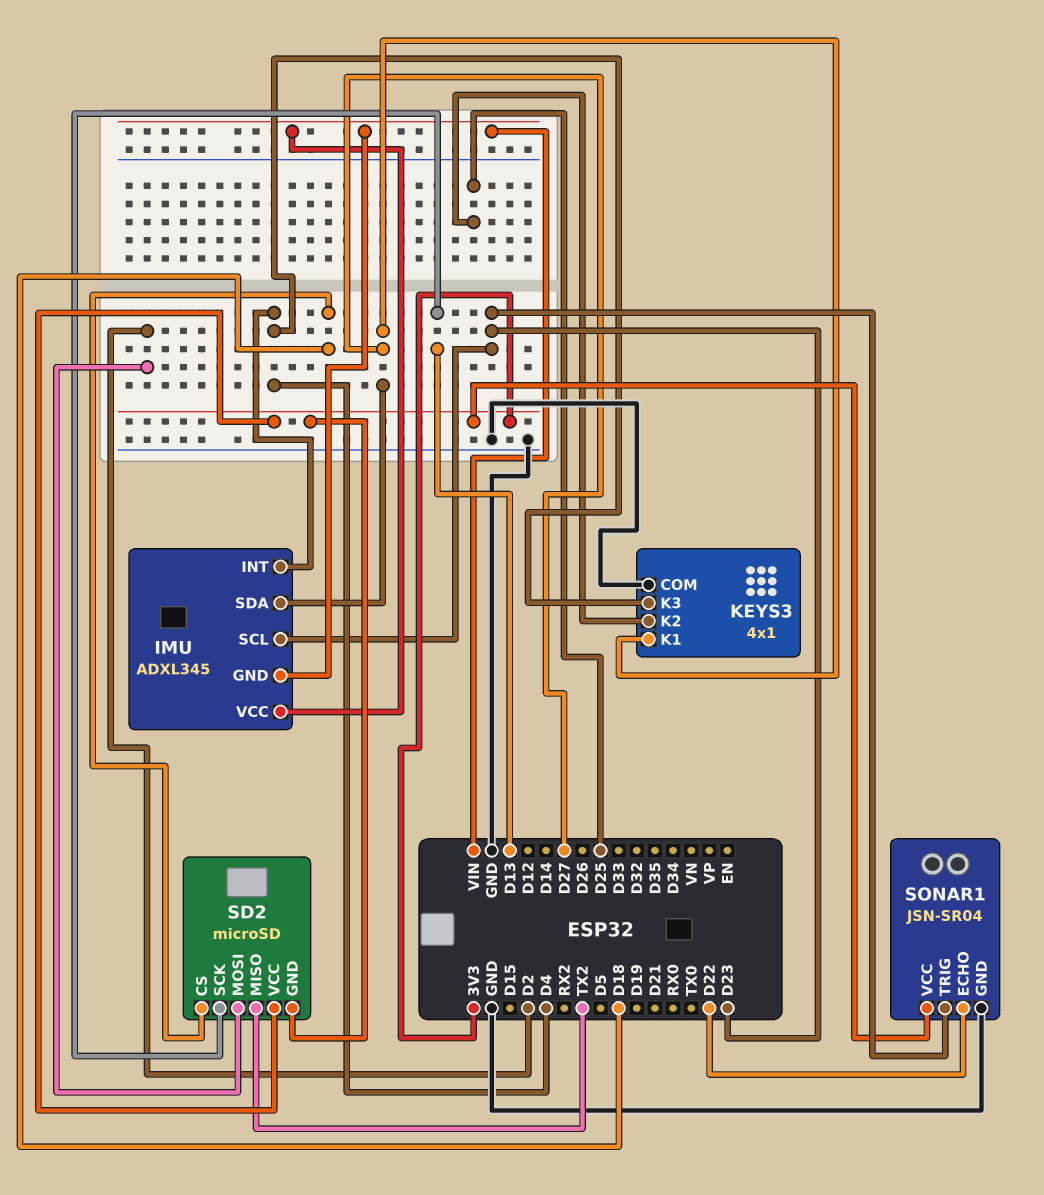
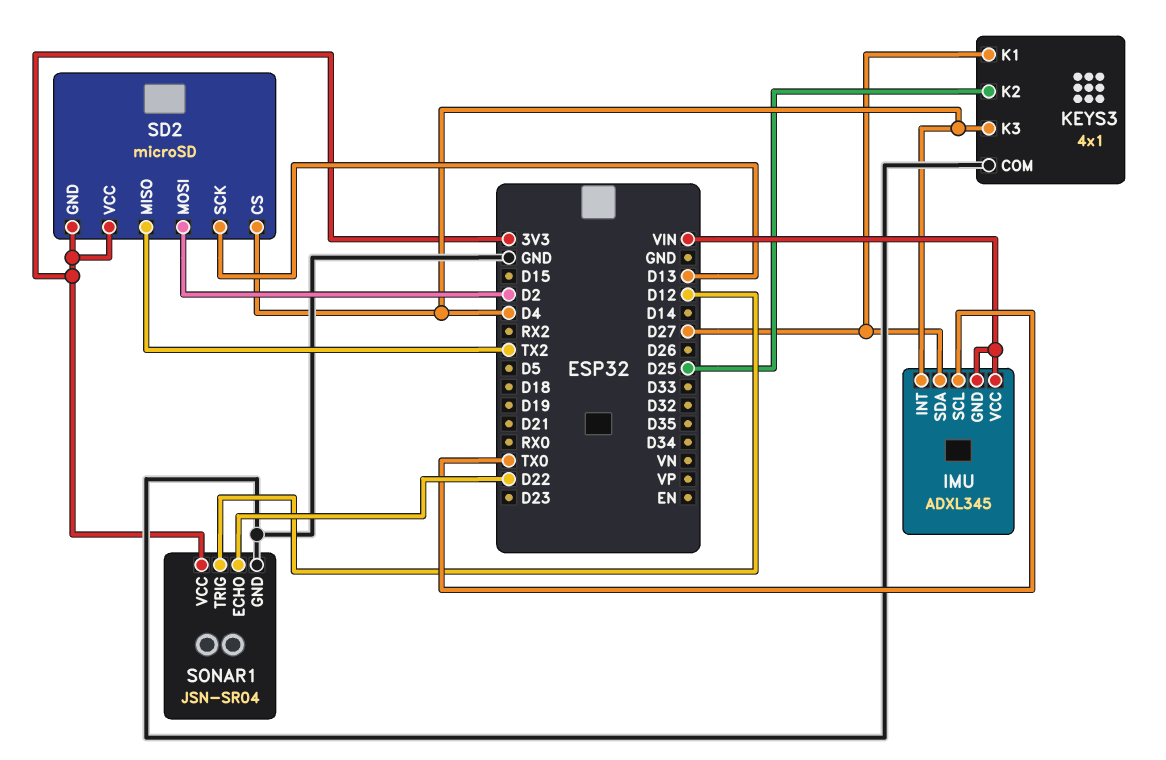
IMU pin SCL: D23 -> TX0
SD2 pin CS: D18 -> D4
SONAR1 pin TRIG: D23 -> D12

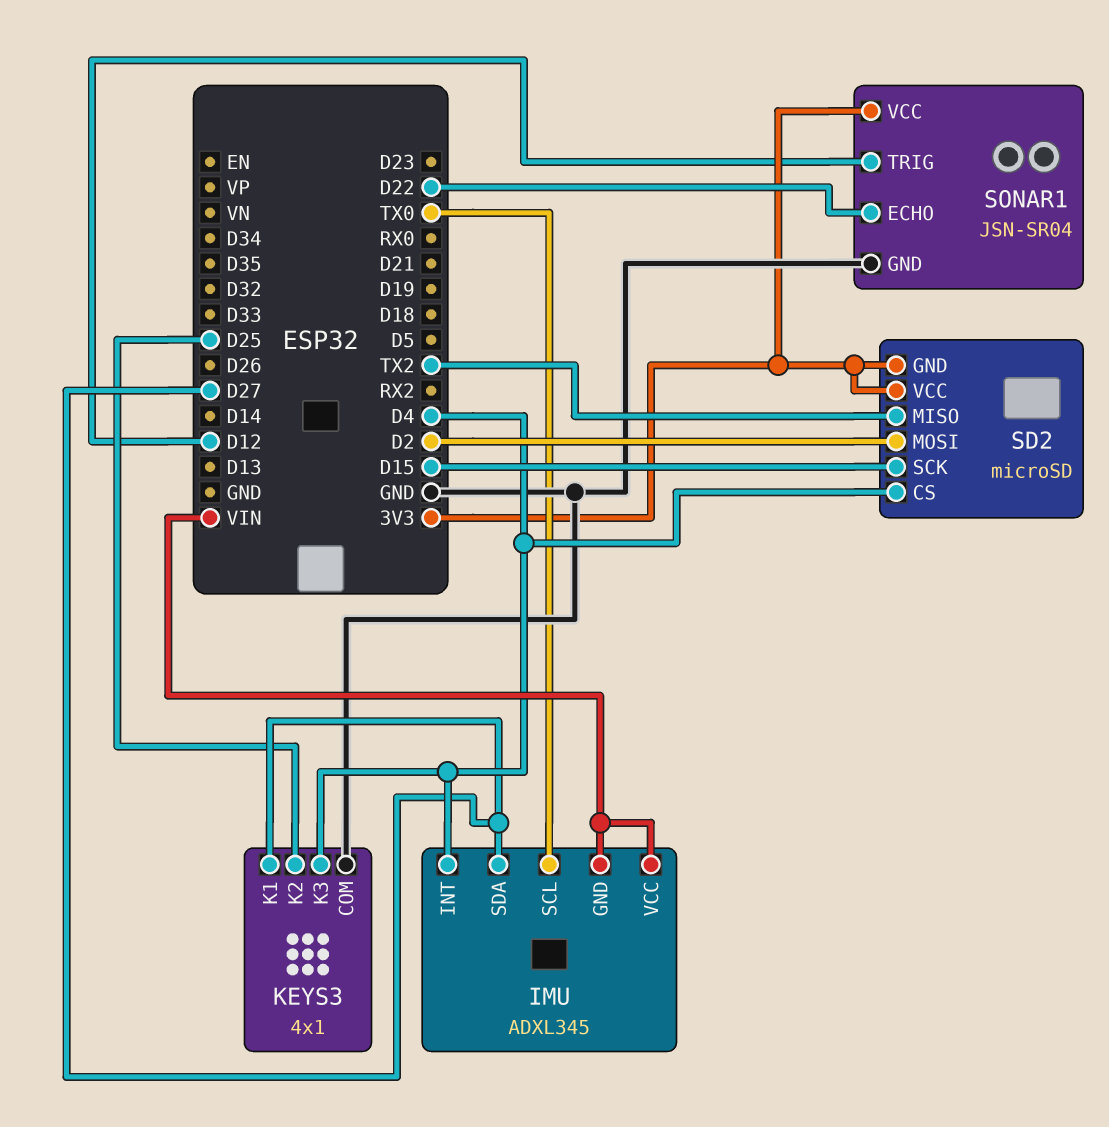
SD2 pin SCK: D13 -> D15

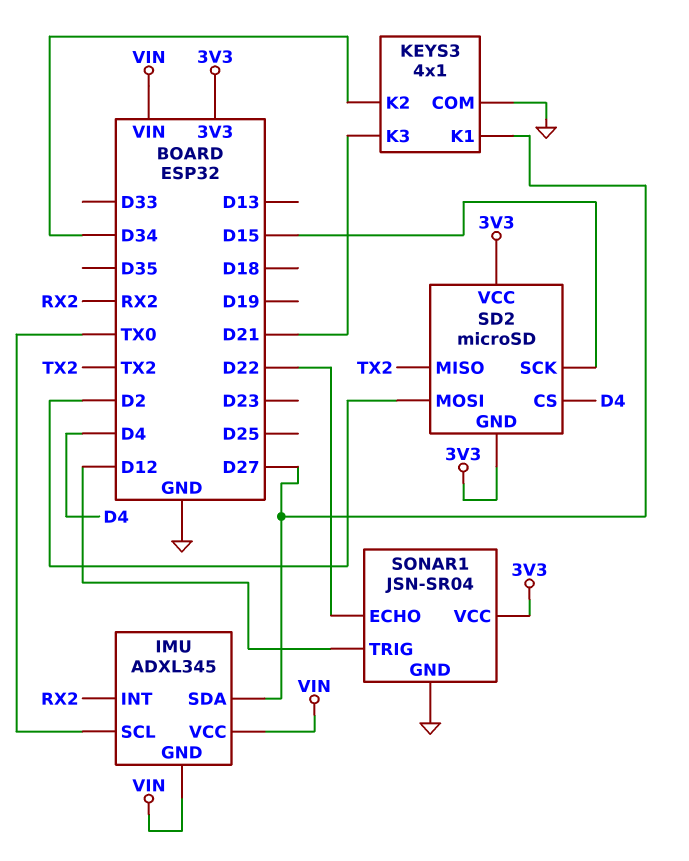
IMU pin INT: D4 -> RX2
KEYS3 pin K2: D25 -> D34
KEYS3 pin K3: D4 -> D21

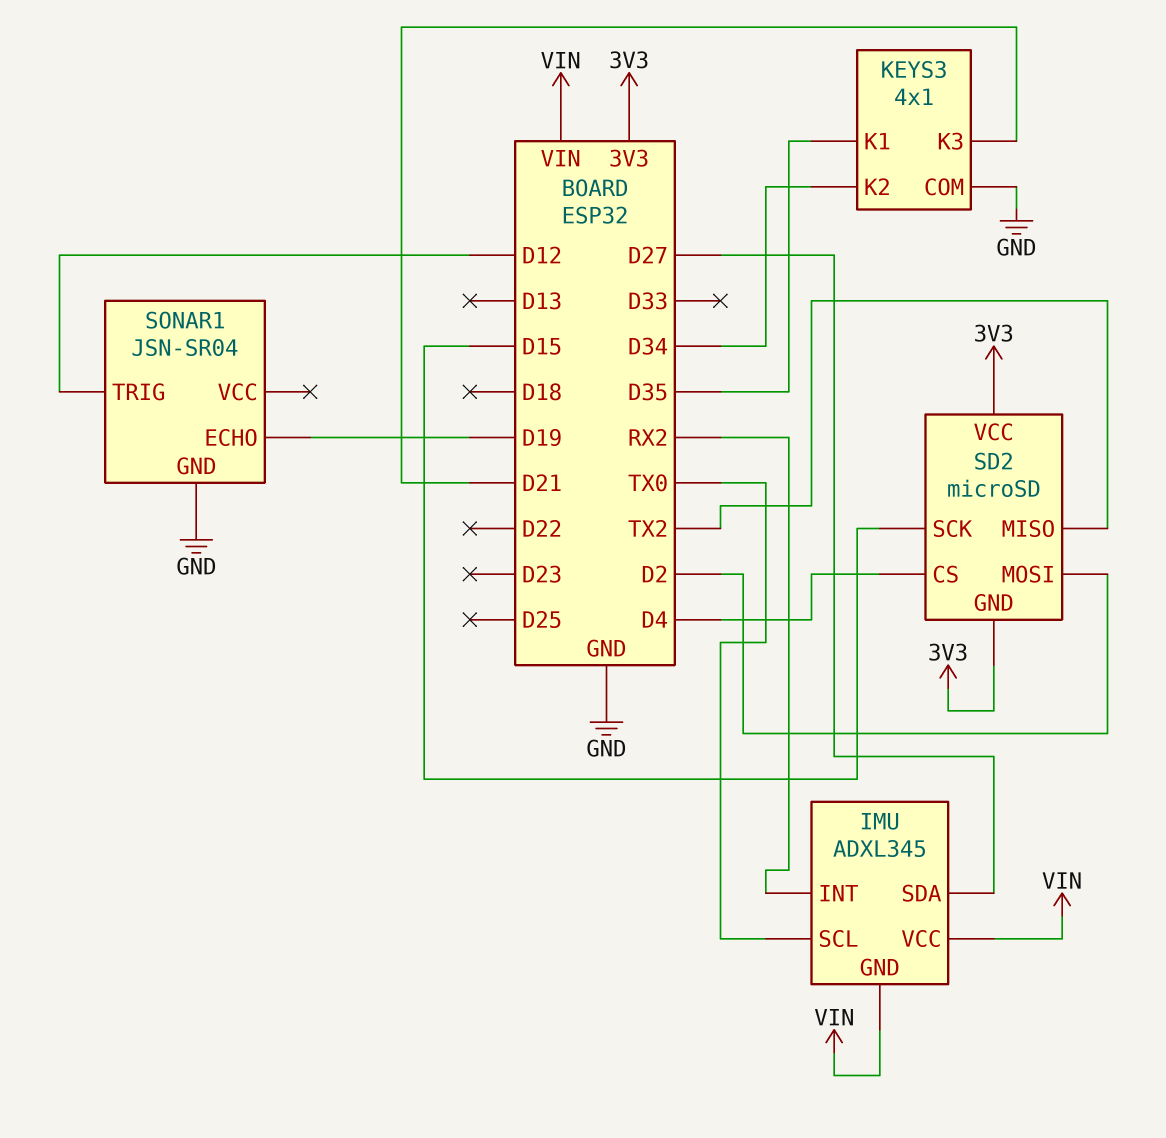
KEYS3 pin K1: D27 -> D35
SONAR1 pin ECHO: D22 -> D19
SONAR1 pin VCC: 3V3 -> none

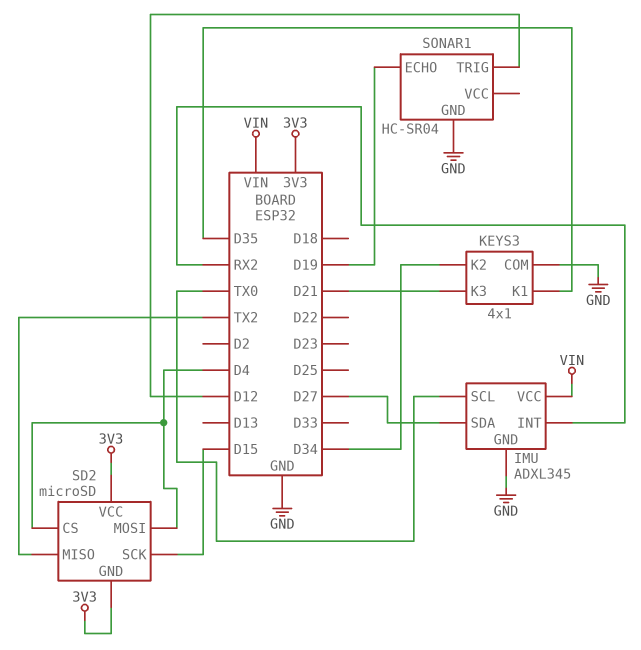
IMU pin GND: VIN -> GND
SD2 pin MOSI: D2 -> D4
SONAR1: JSN-SR04 -> HC-SR04

